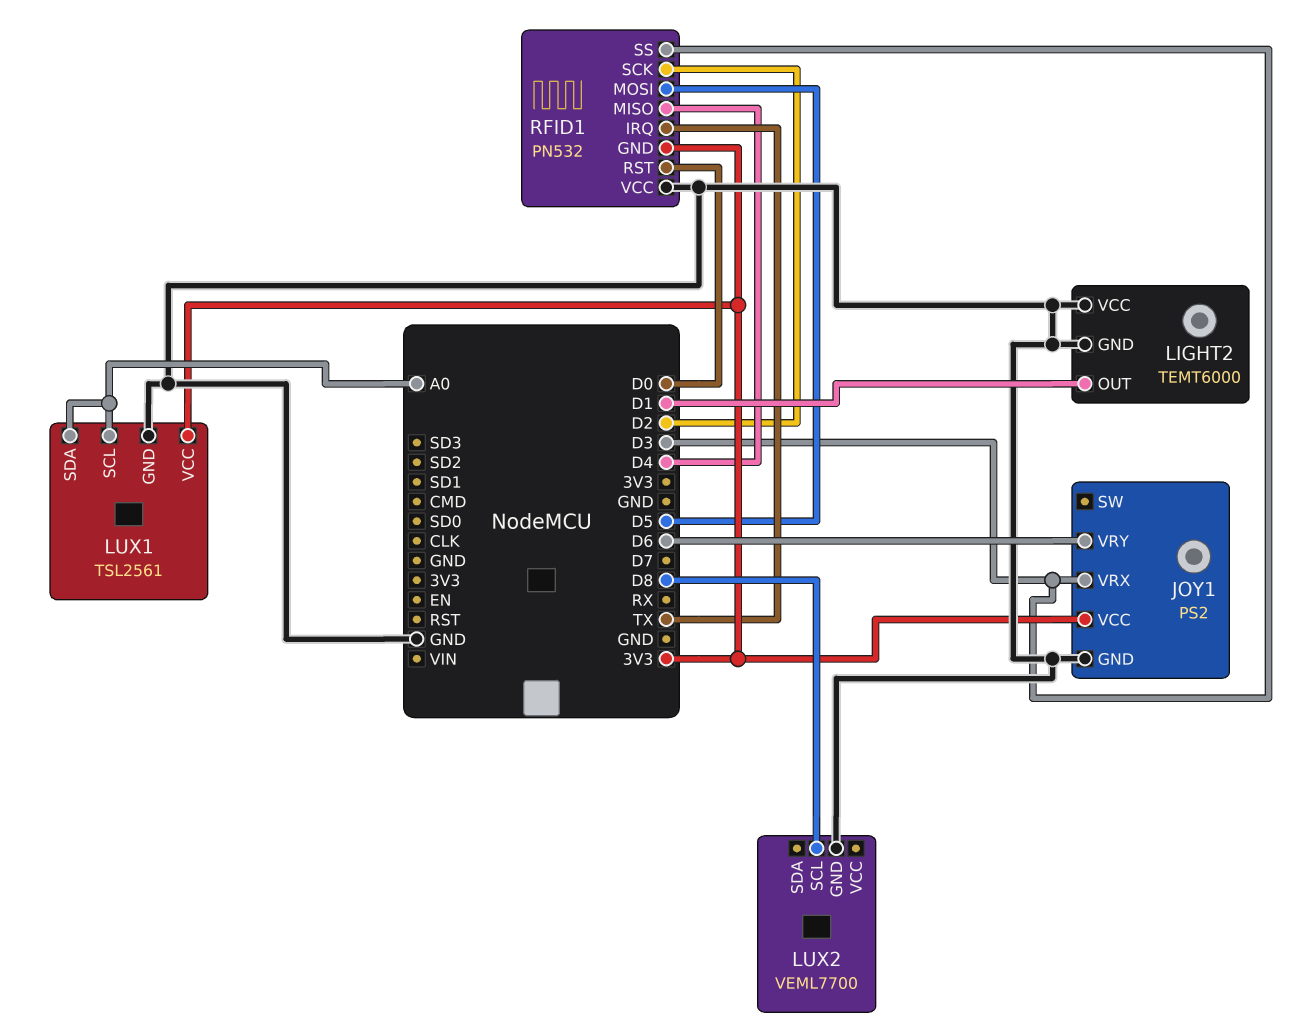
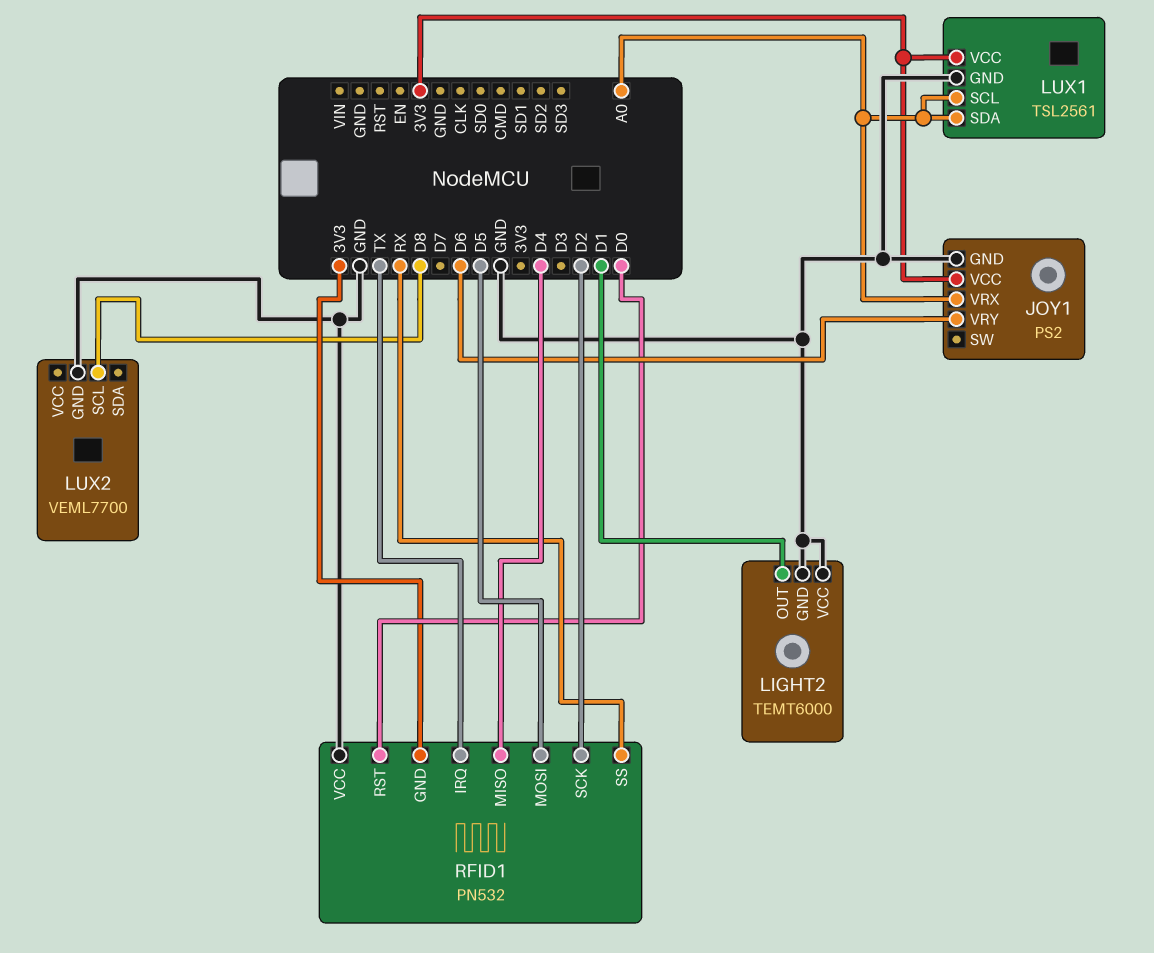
JOY1 pin VRX: D3 -> A0
RFID1 pin SS: D3 -> RX

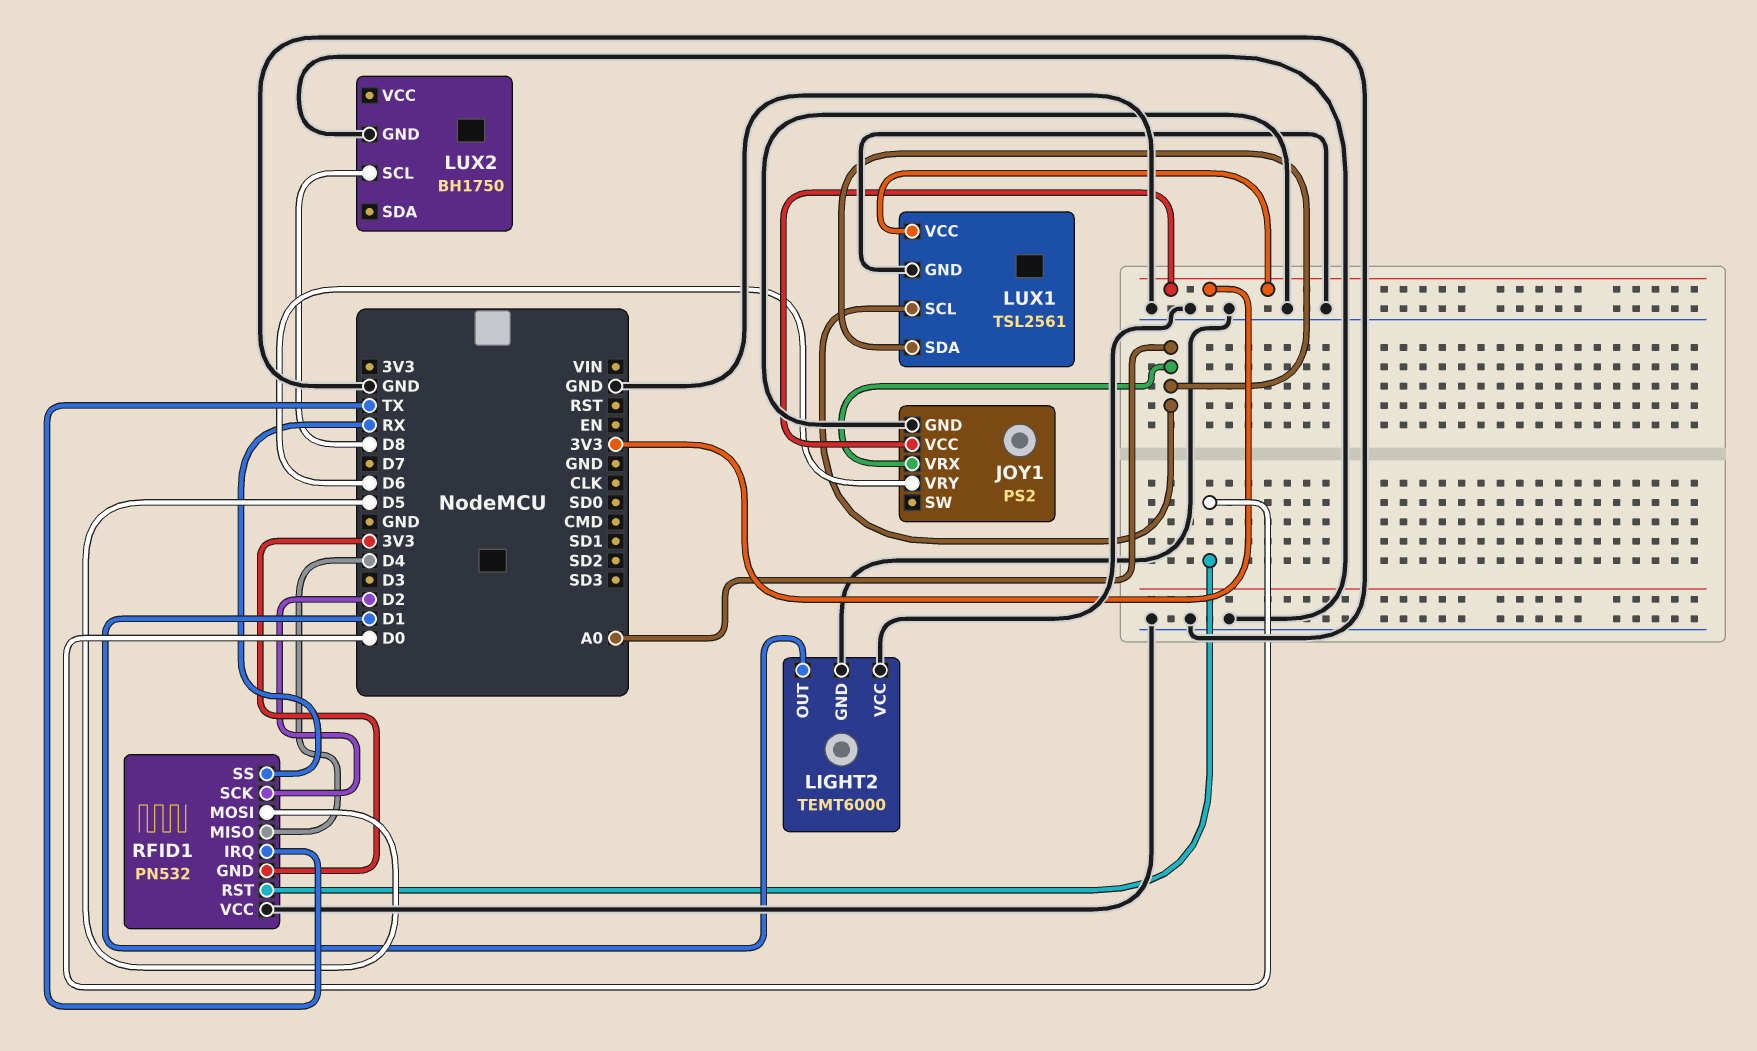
LUX2: VEML7700 -> BH1750

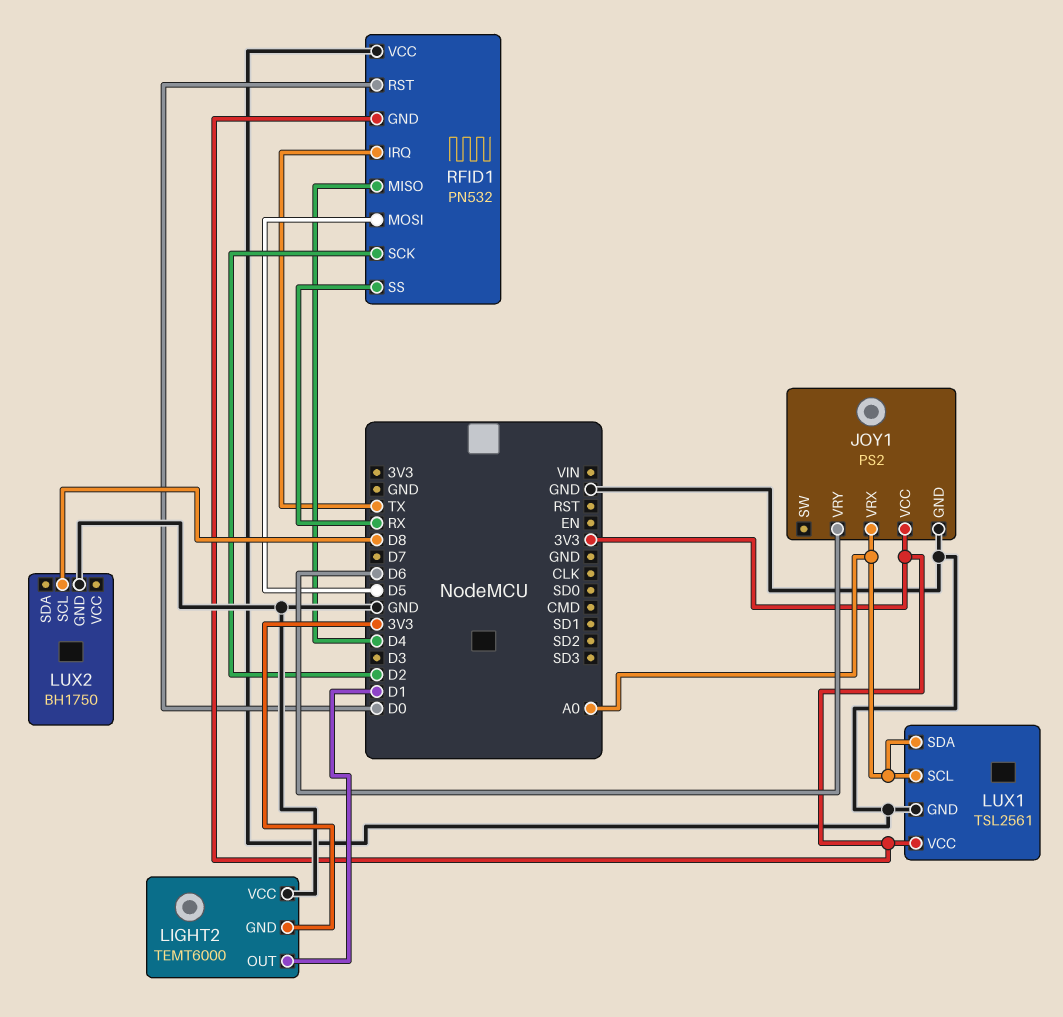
LIGHT2 pin GND: GND -> 3V3

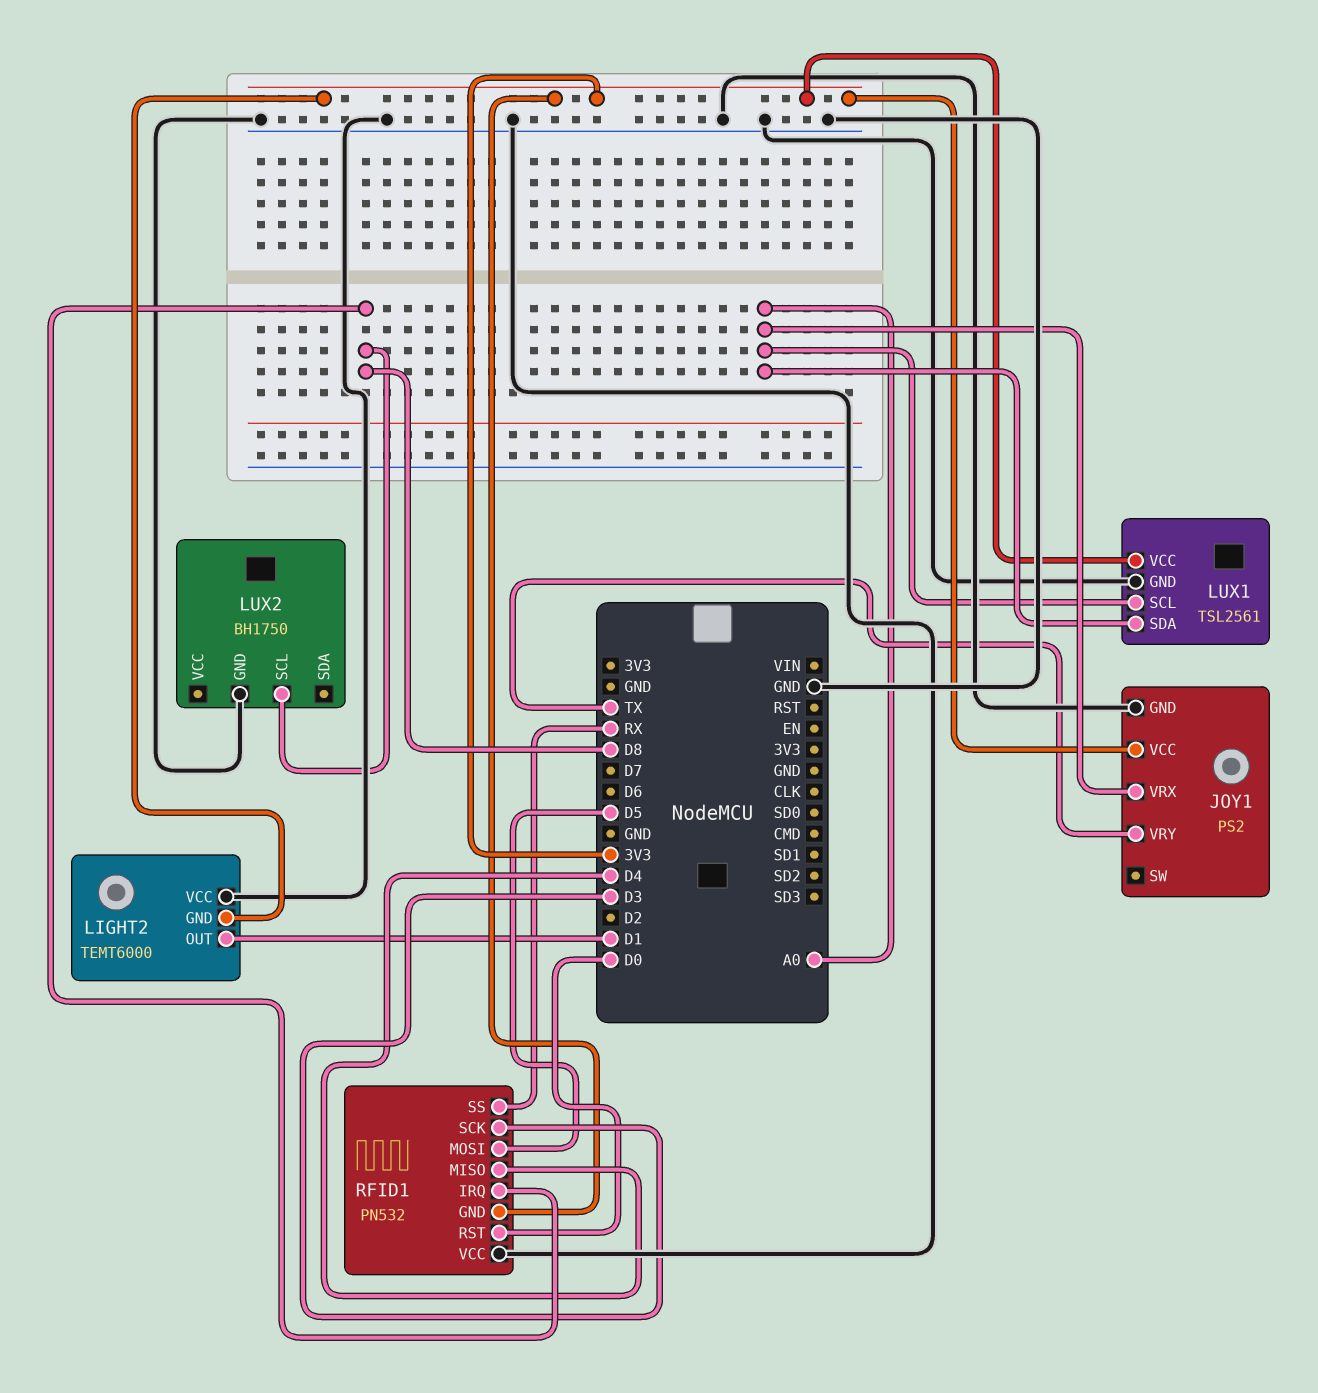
JOY1 pin VRY: D6 -> TX
RFID1 pin IRQ: TX -> D8
RFID1 pin SCK: D2 -> D3

